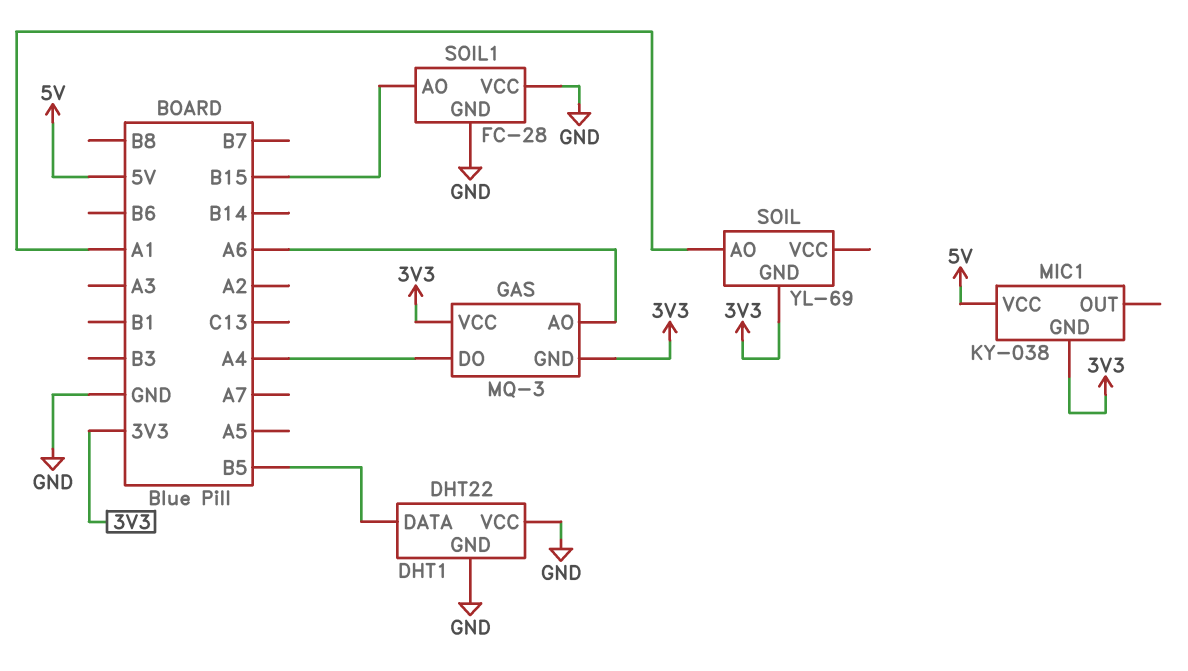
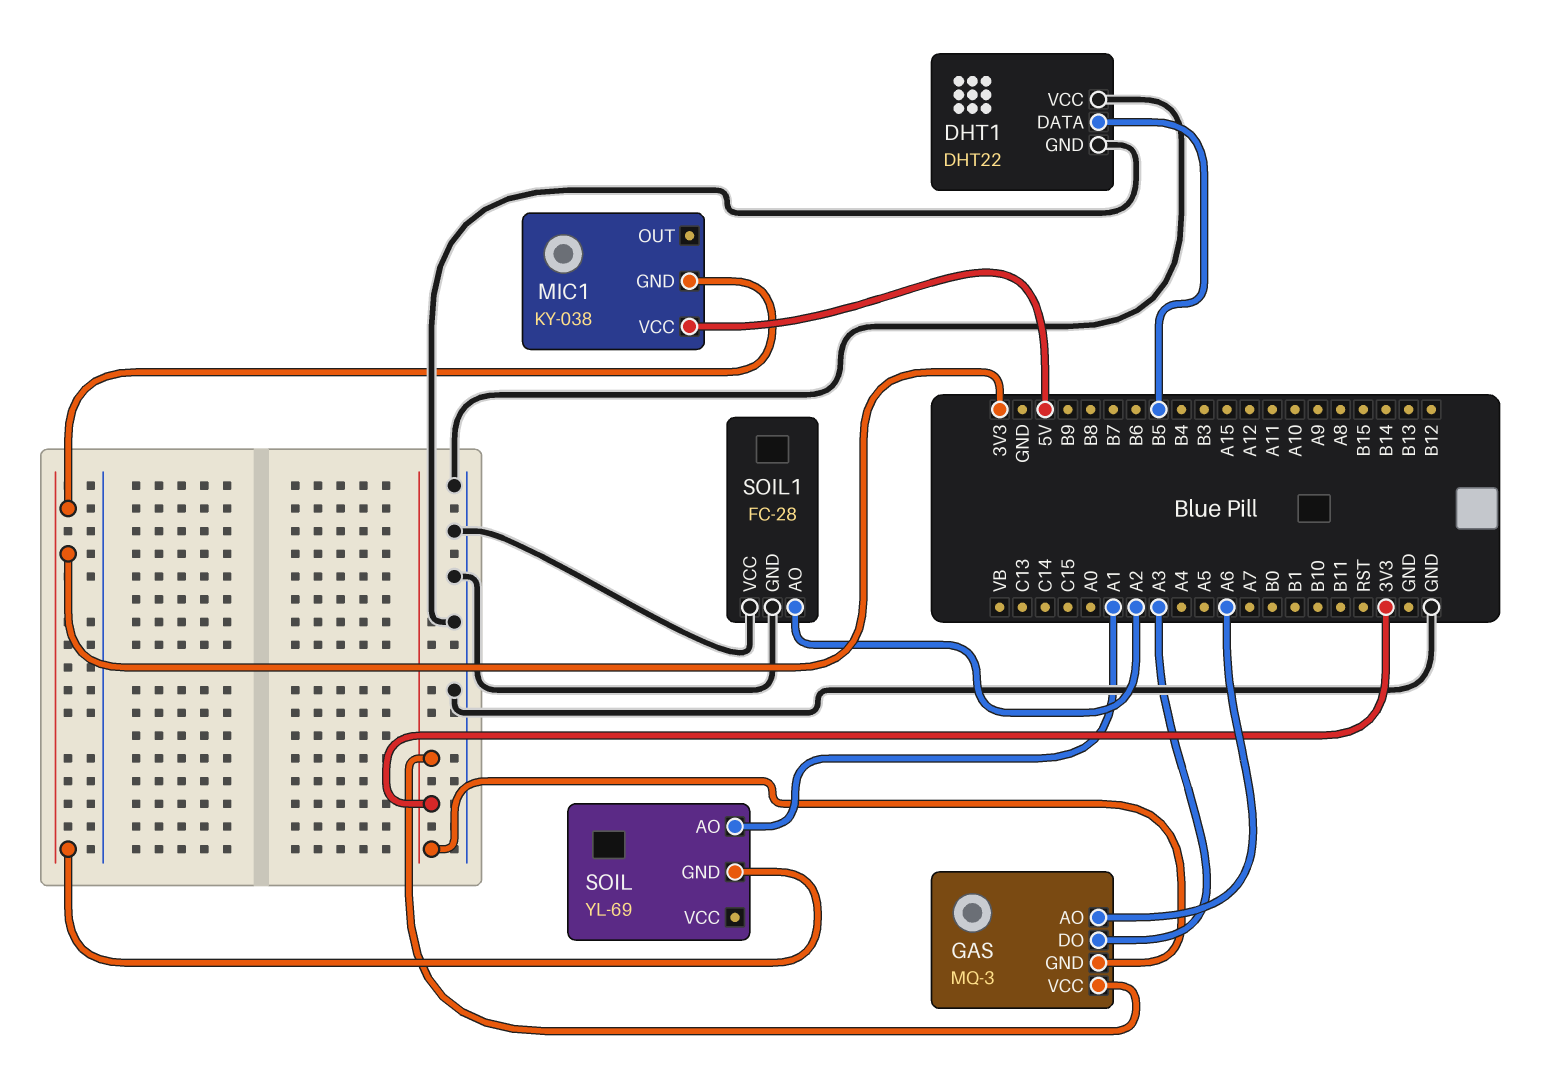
GAS pin DO: A4 -> A3
SOIL1 pin AO: B15 -> A2

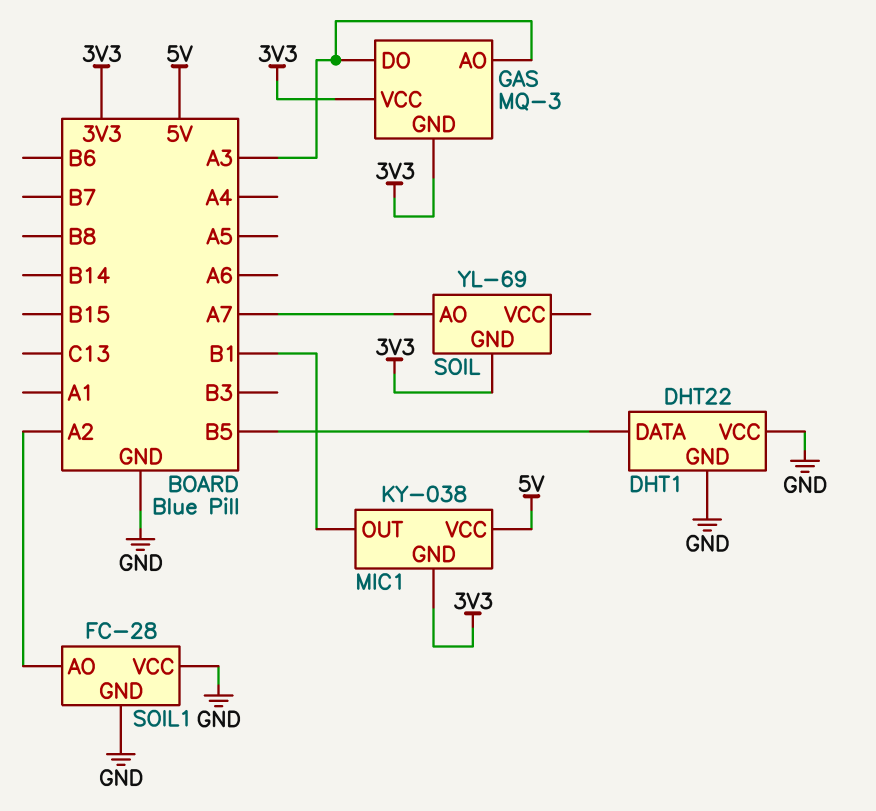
GAS pin AO: A6 -> A3
MIC1 pin OUT: none -> B1
SOIL pin AO: A1 -> A7

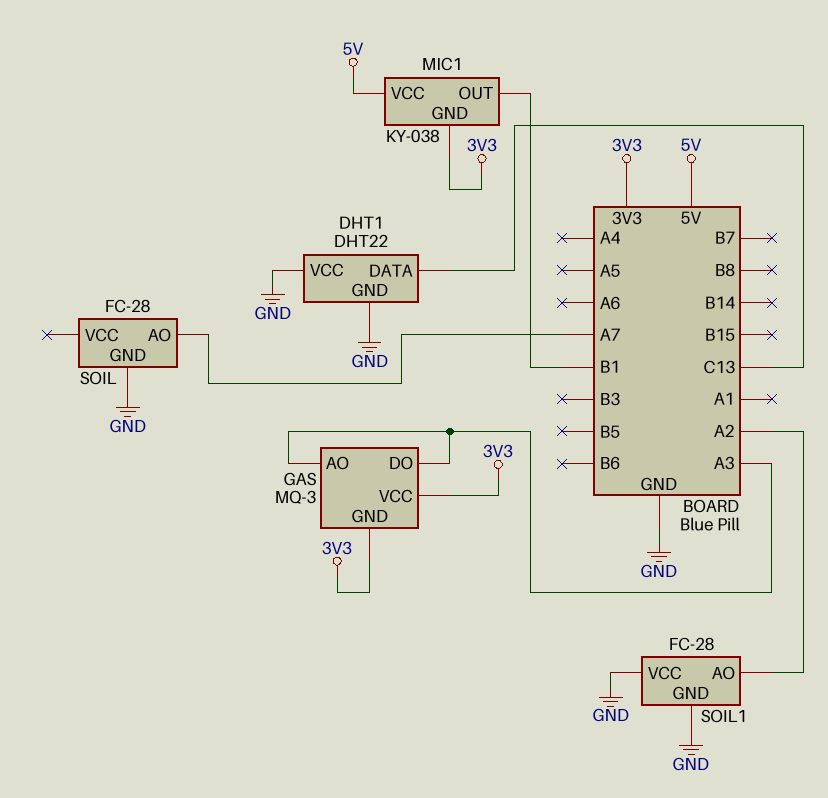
DHT1 pin DATA: B5 -> C13
SOIL: YL-69 -> FC-28
SOIL pin GND: 3V3 -> GND

